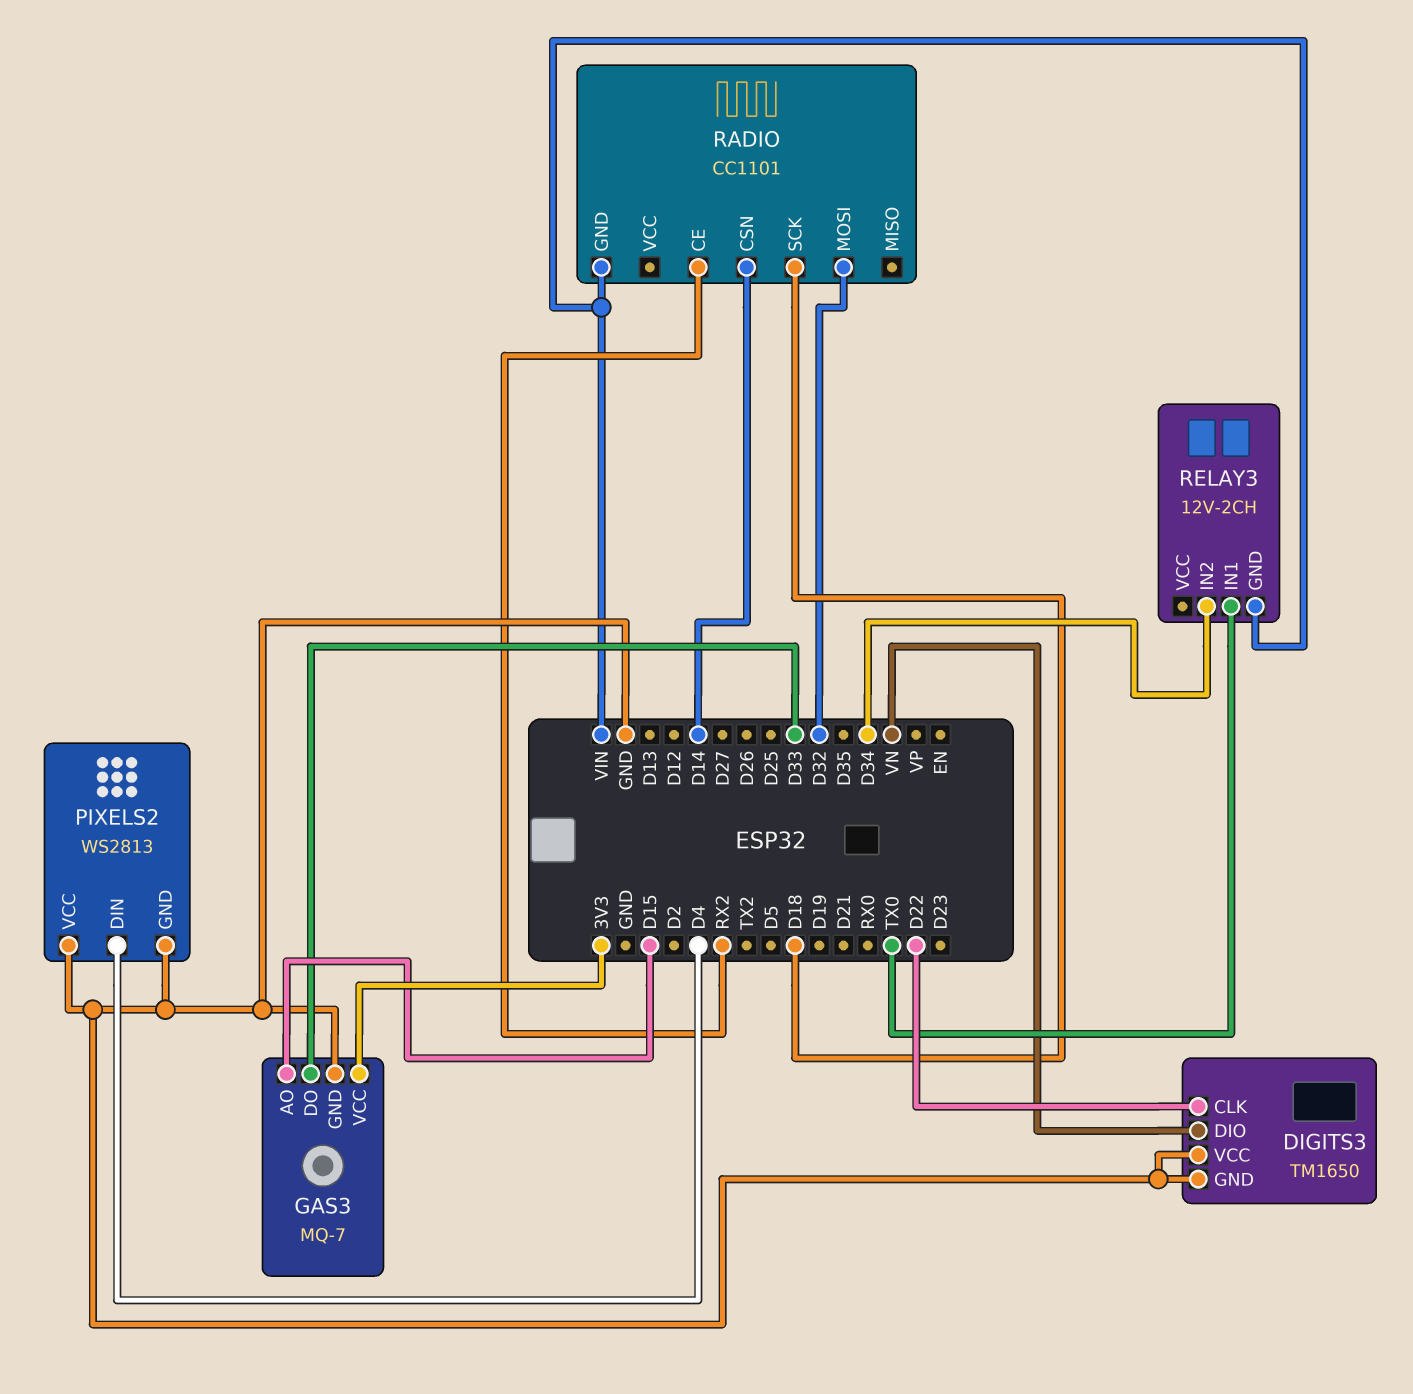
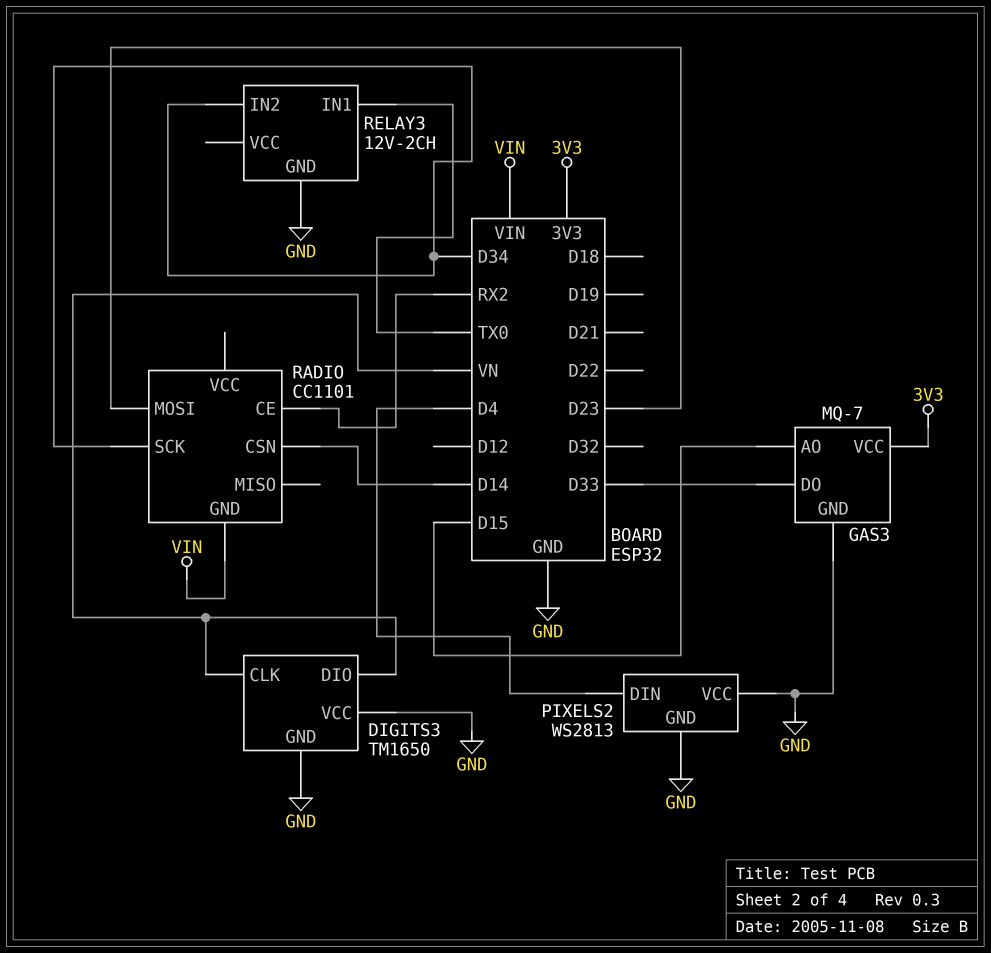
DIGITS3 pin CLK: D22 -> VN
RADIO pin MOSI: D32 -> D23
RADIO pin SCK: D18 -> D34
RELAY3 pin GND: VIN -> GND

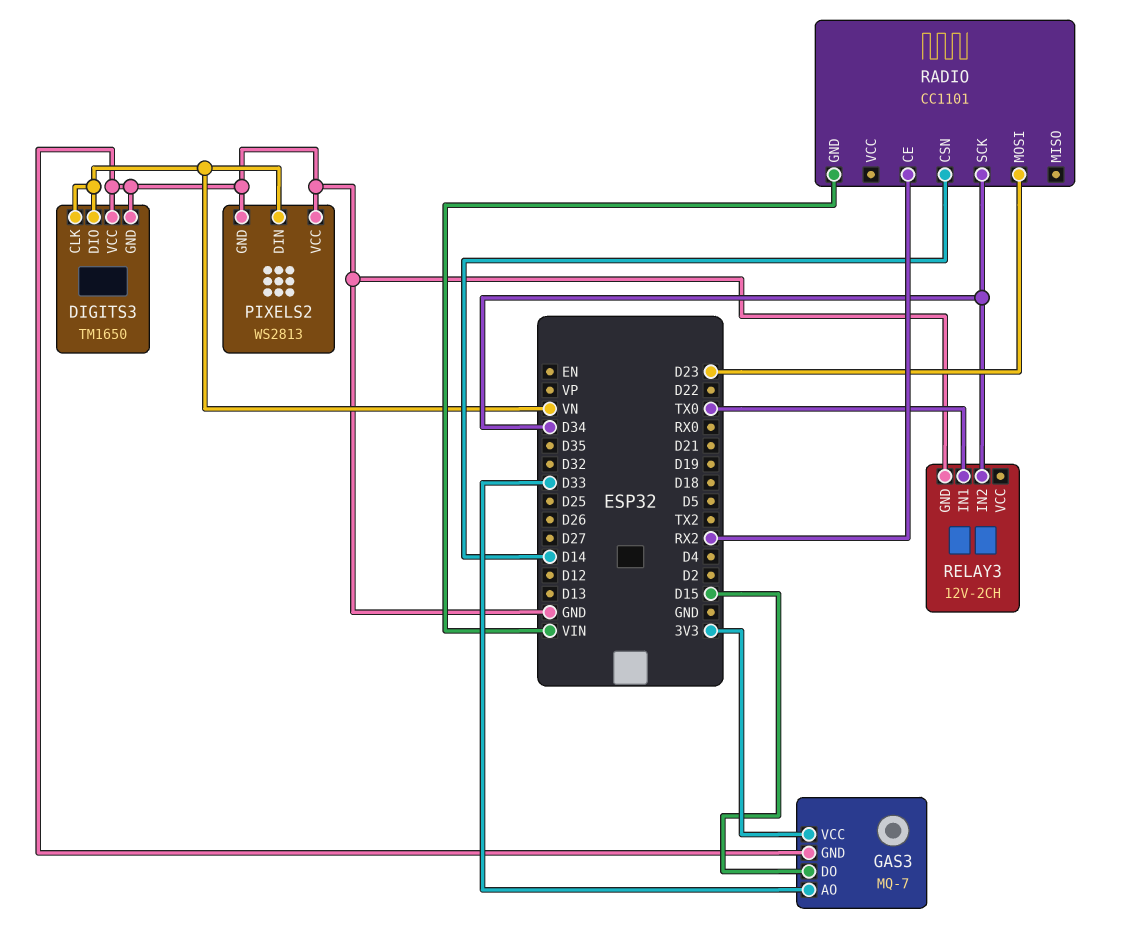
GAS3 pin AO: D15 -> D33
GAS3 pin DO: D33 -> D15
PIXELS2 pin DIN: D4 -> VN

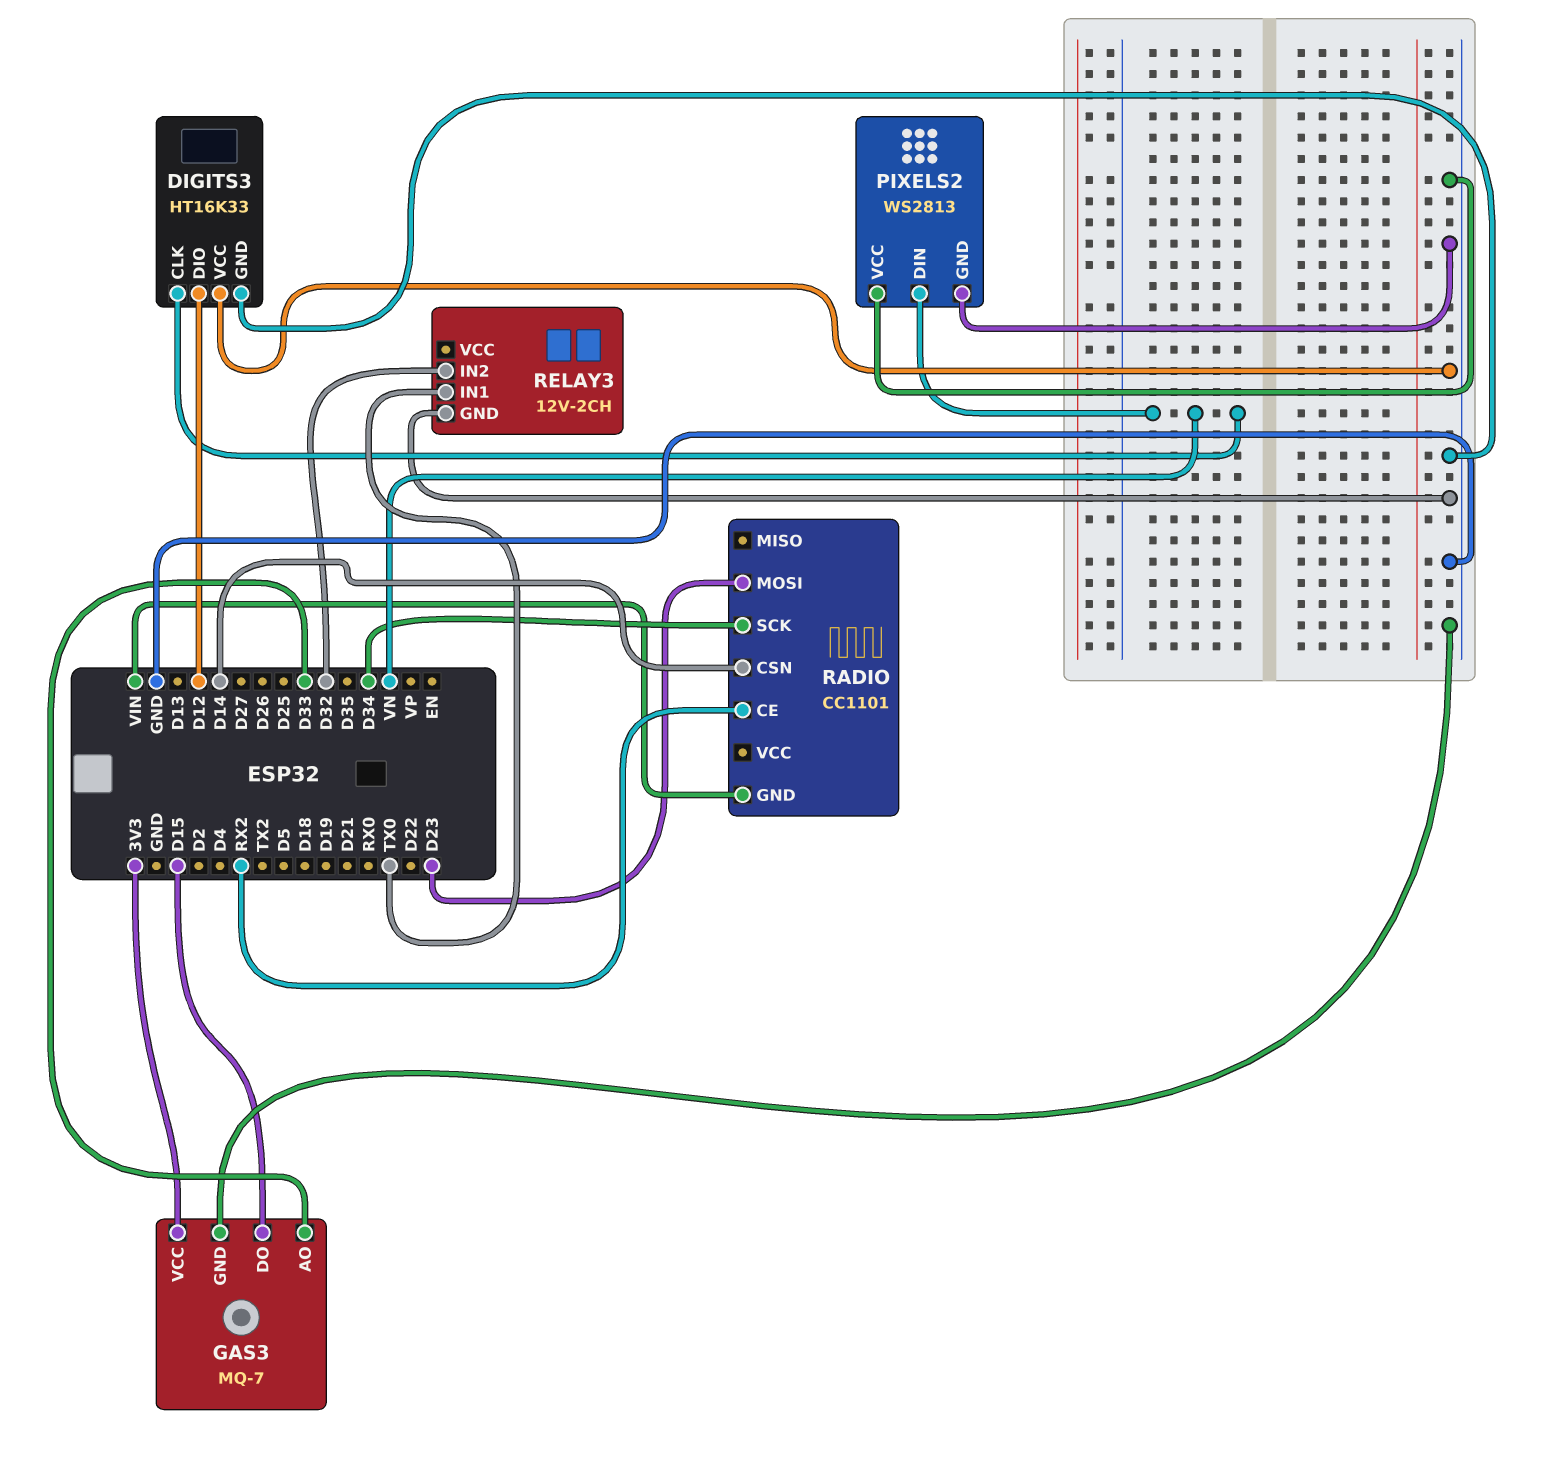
DIGITS3: TM1650 -> HT16K33
DIGITS3 pin DIO: VN -> D12
RELAY3 pin IN2: D34 -> D32

